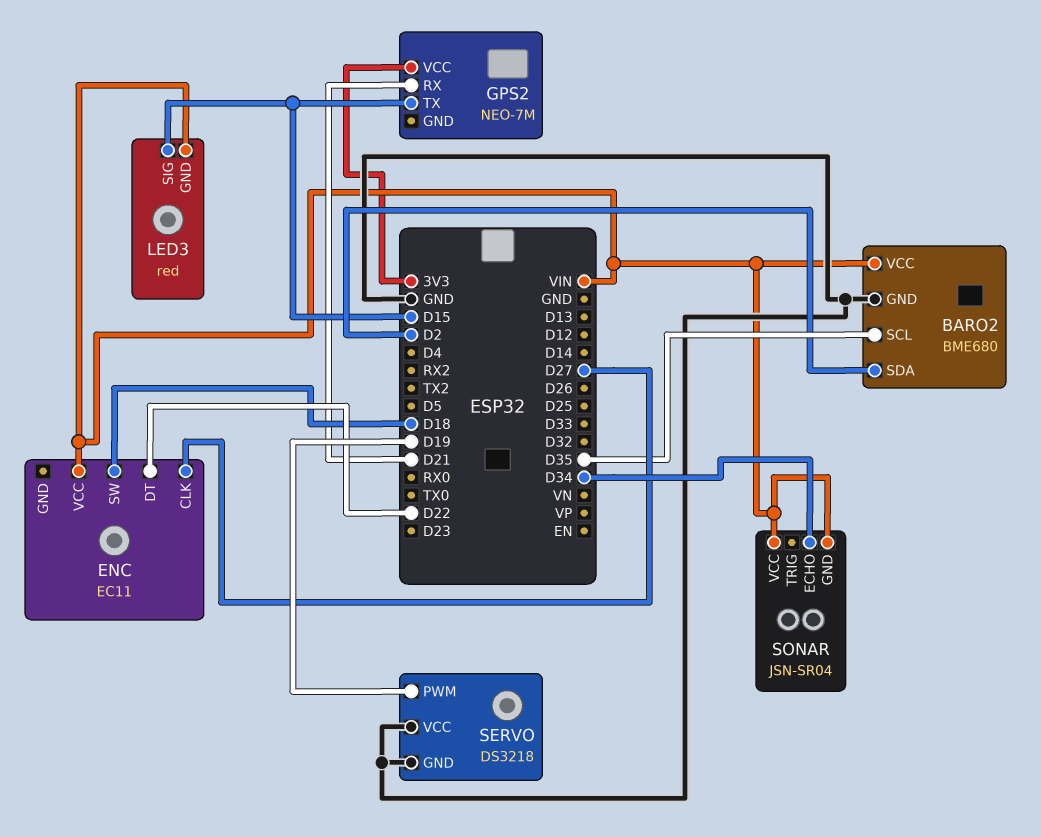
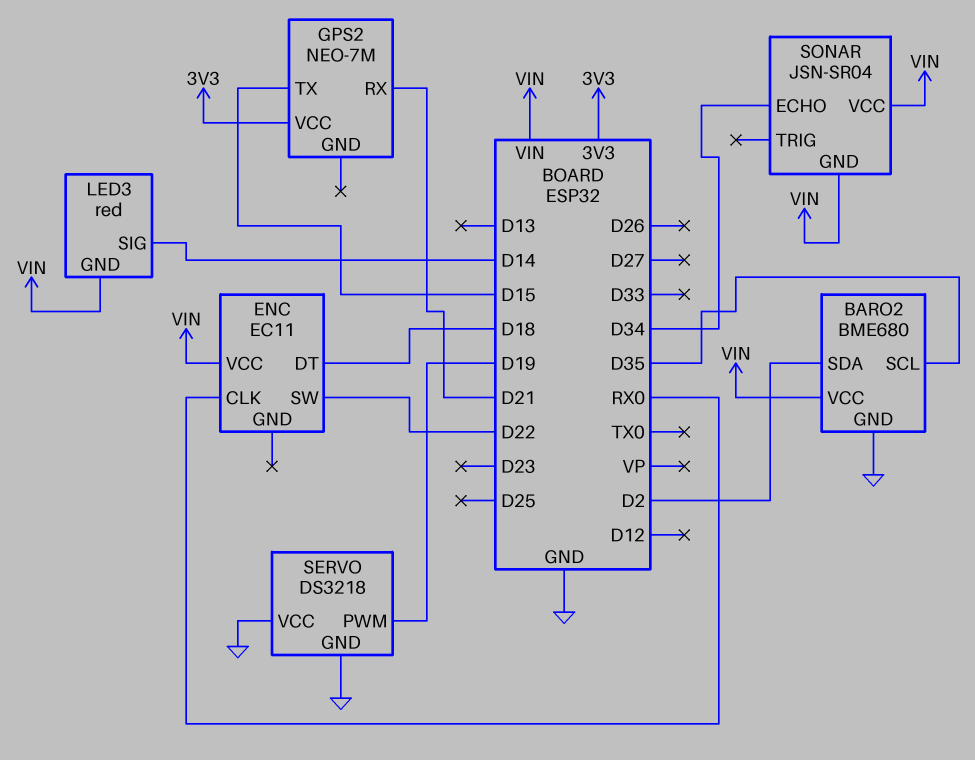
ENC pin CLK: D27 -> RX0
ENC pin DT: D22 -> D18
ENC pin SW: D18 -> D22
LED3 pin SIG: D15 -> D14

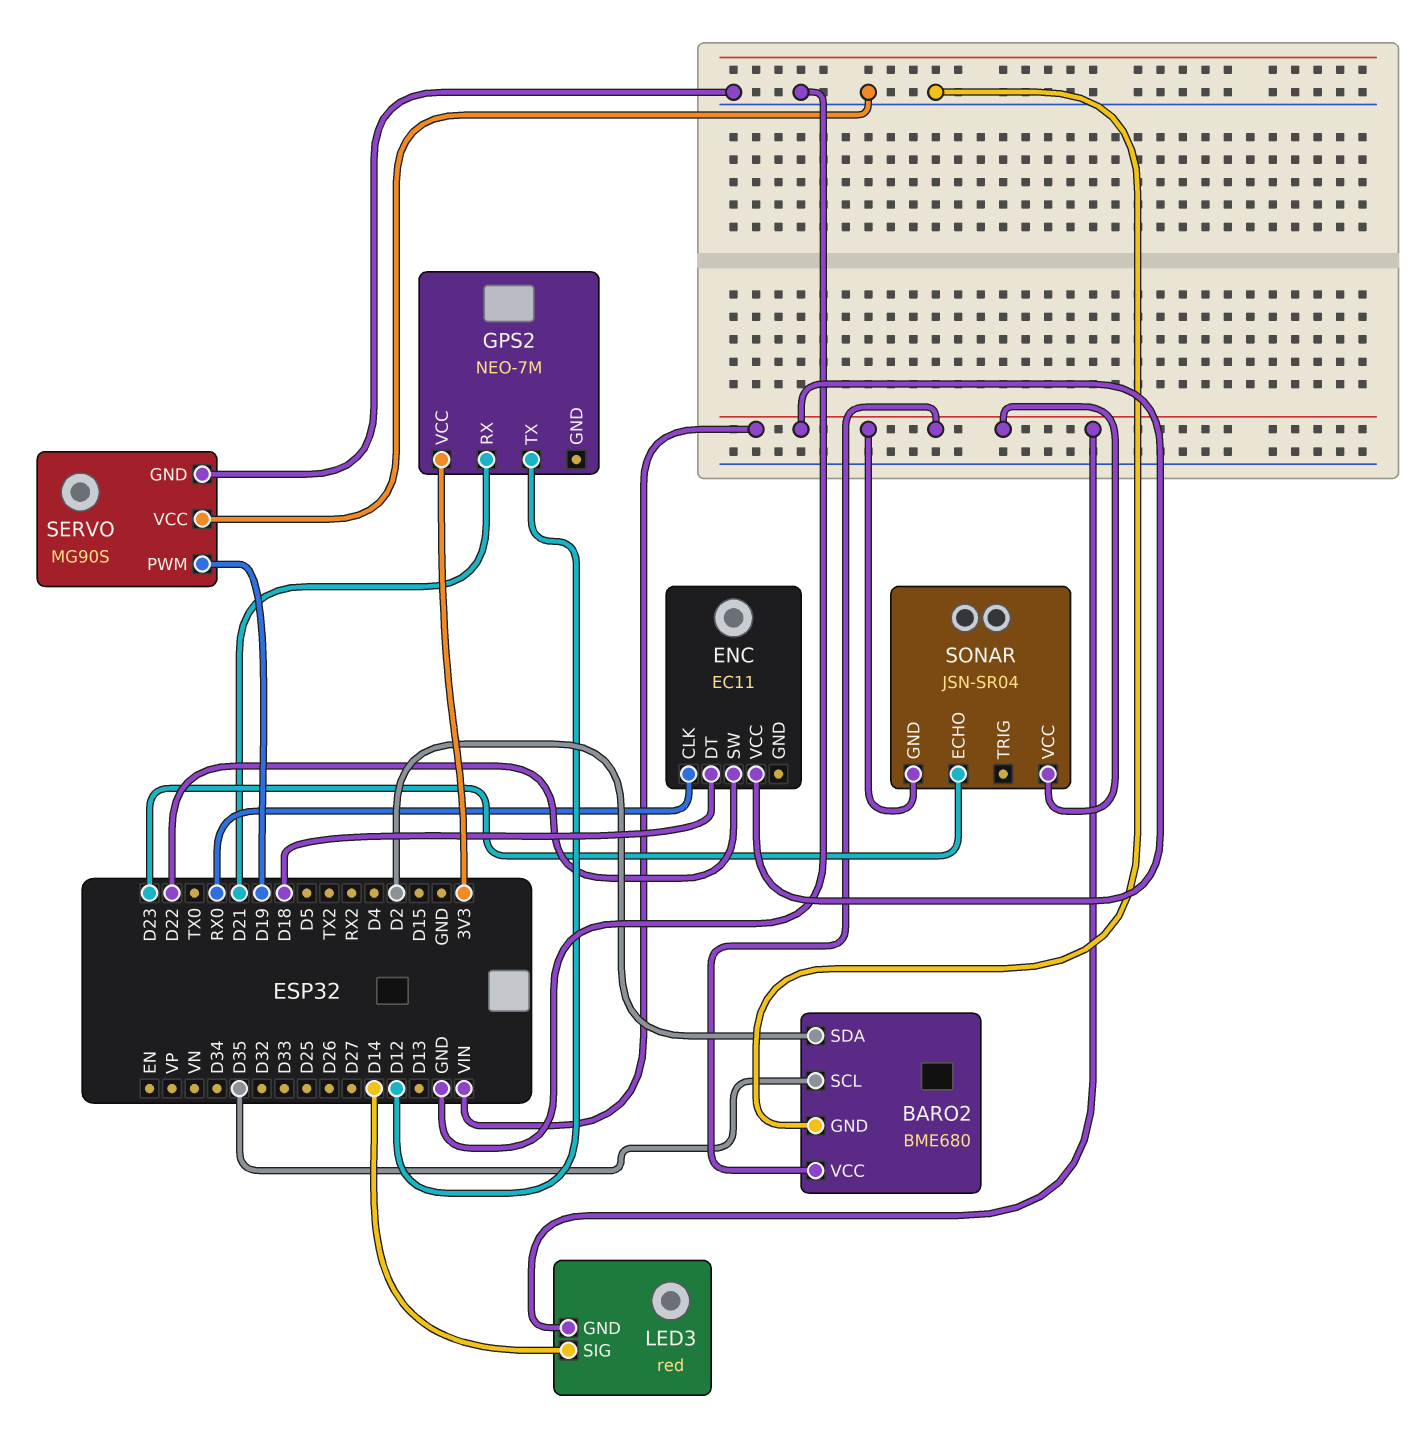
GPS2 pin TX: D15 -> D12
SERVO: DS3218 -> MG90S
SONAR pin ECHO: D34 -> D23

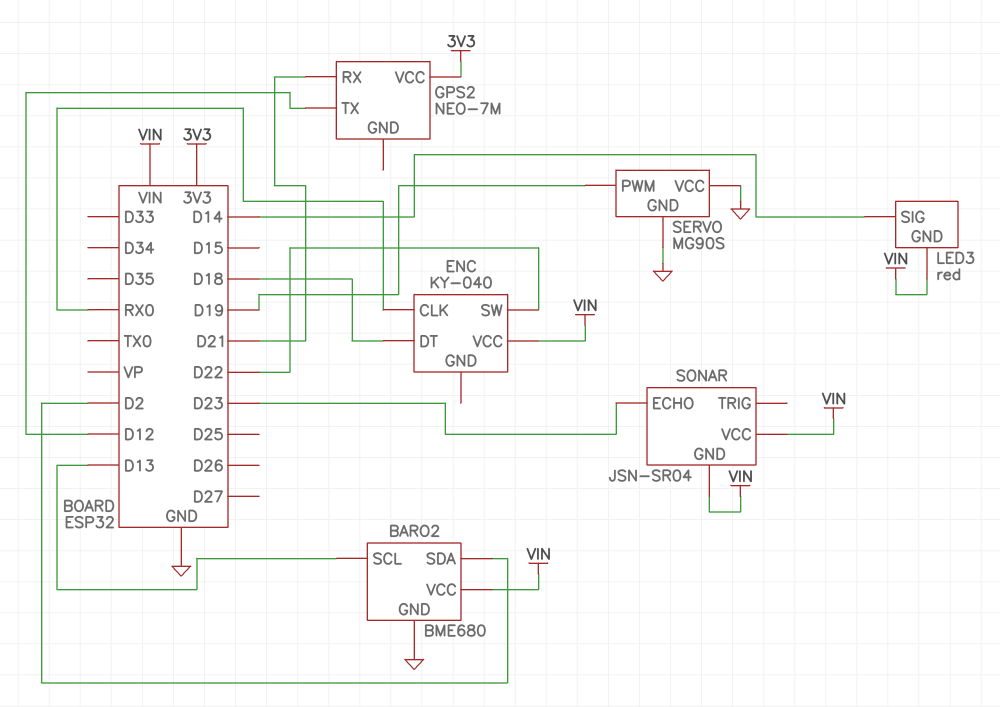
BARO2 pin SCL: D35 -> D13
ENC: EC11 -> KY-040

